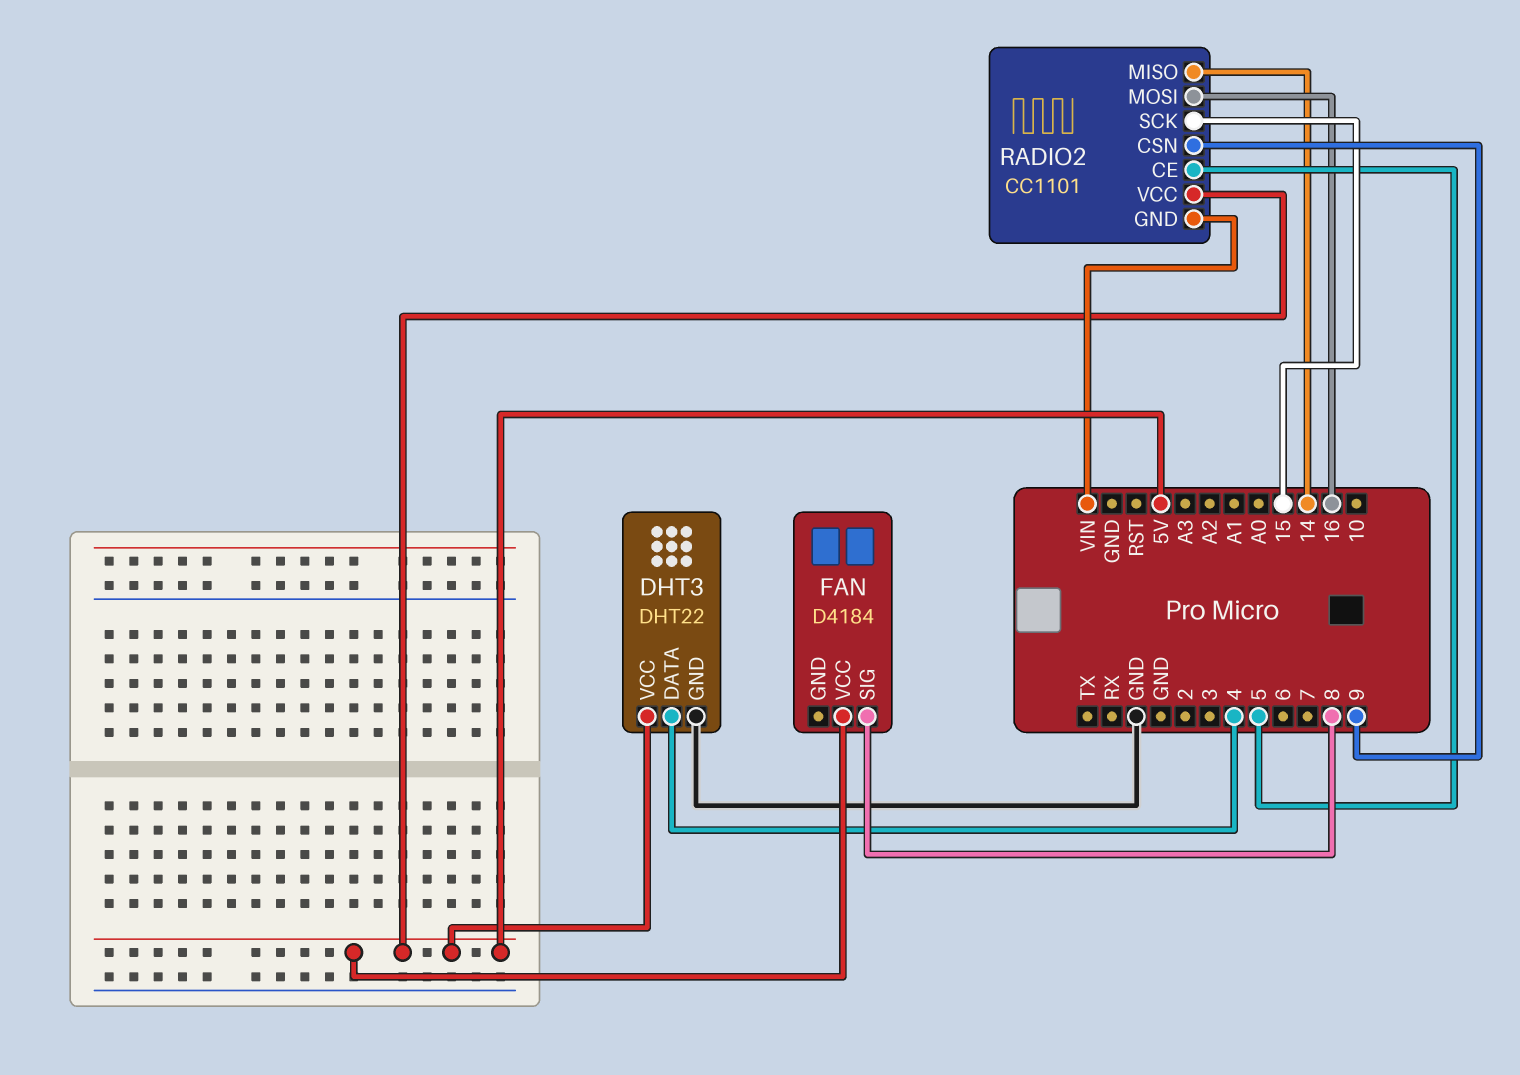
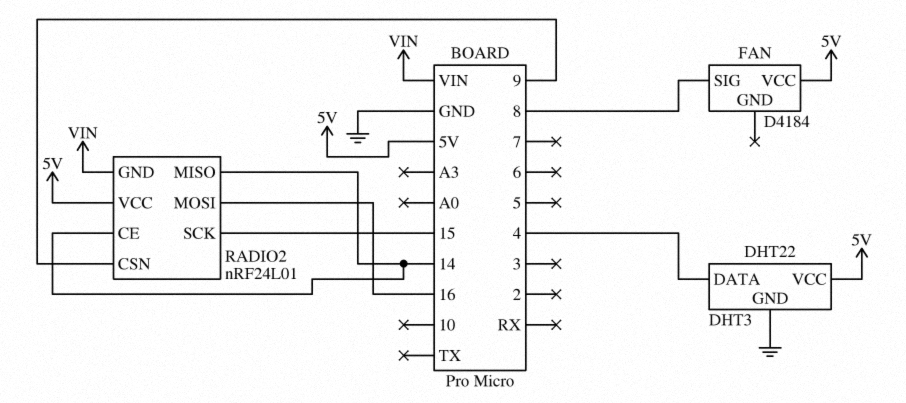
RADIO2: CC1101 -> nRF24L01
RADIO2 pin CE: 5 -> 14

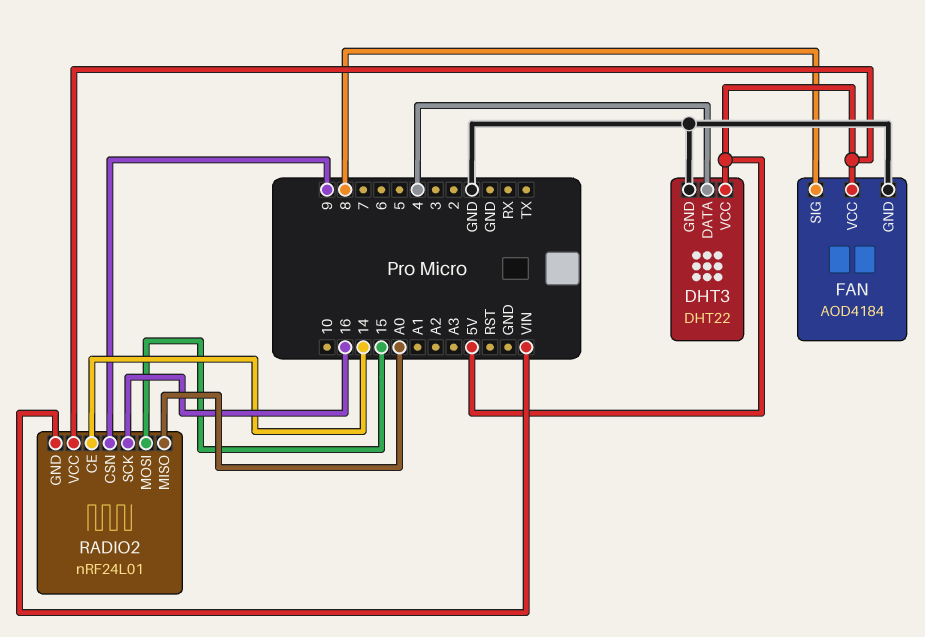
FAN: D4184 -> AOD4184
FAN pin GND: none -> GND
RADIO2 pin MISO: 14 -> A0
RADIO2 pin MOSI: 16 -> 15
RADIO2 pin SCK: 15 -> 16

